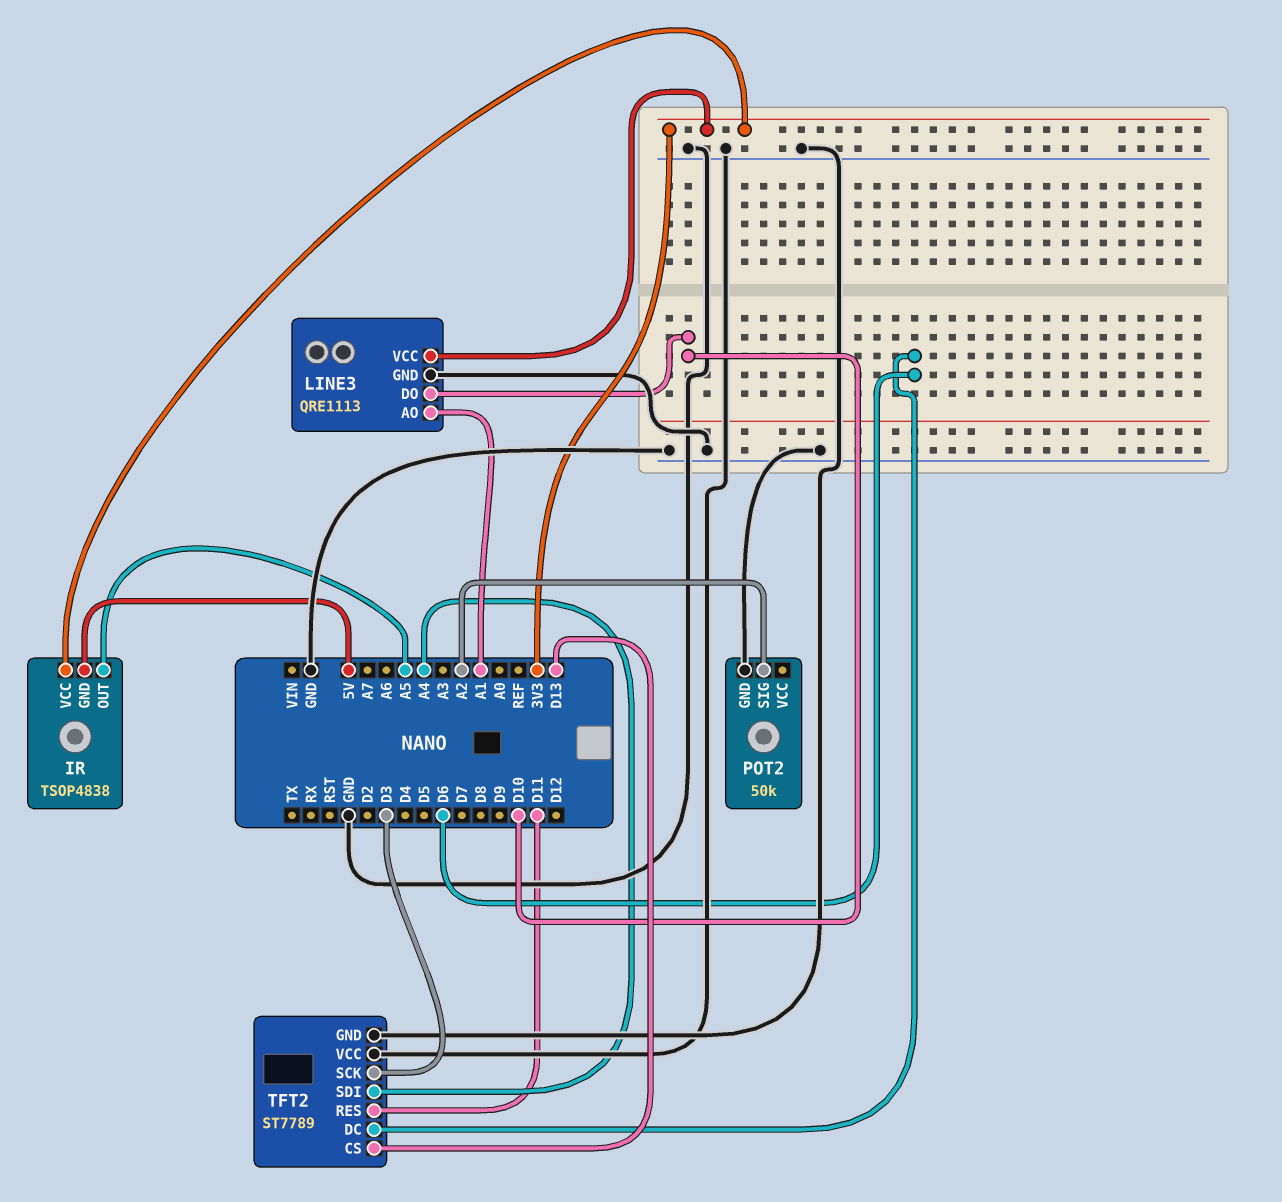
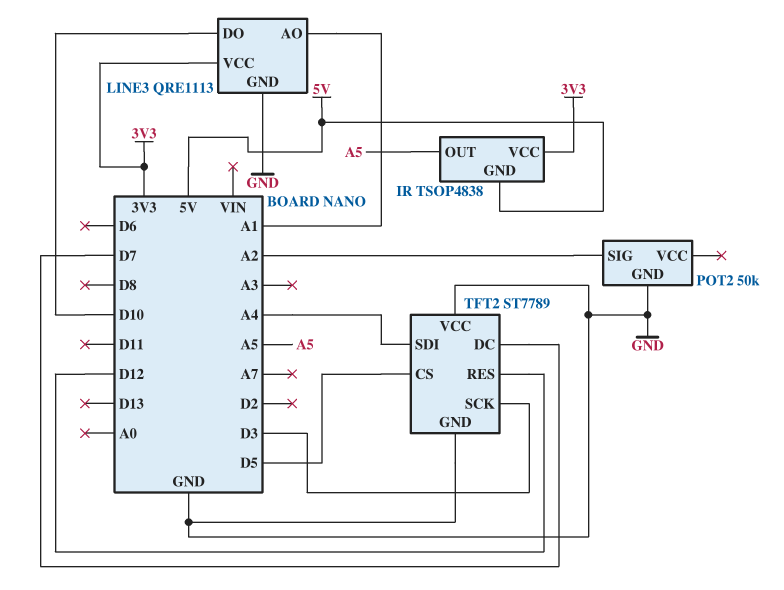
TFT2 pin CS: D13 -> D5
TFT2 pin DC: D6 -> D7
TFT2 pin RES: D11 -> D12

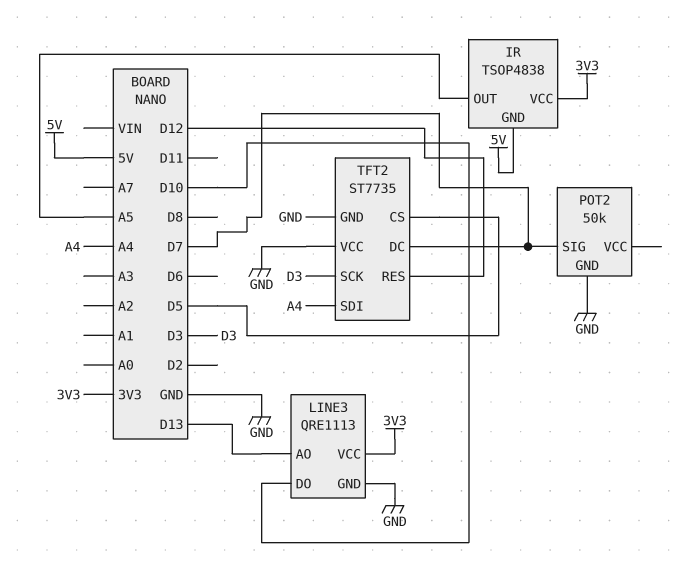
LINE3 pin AO: A1 -> D13
POT2 pin SIG: A2 -> D7
TFT2: ST7789 -> ST7735

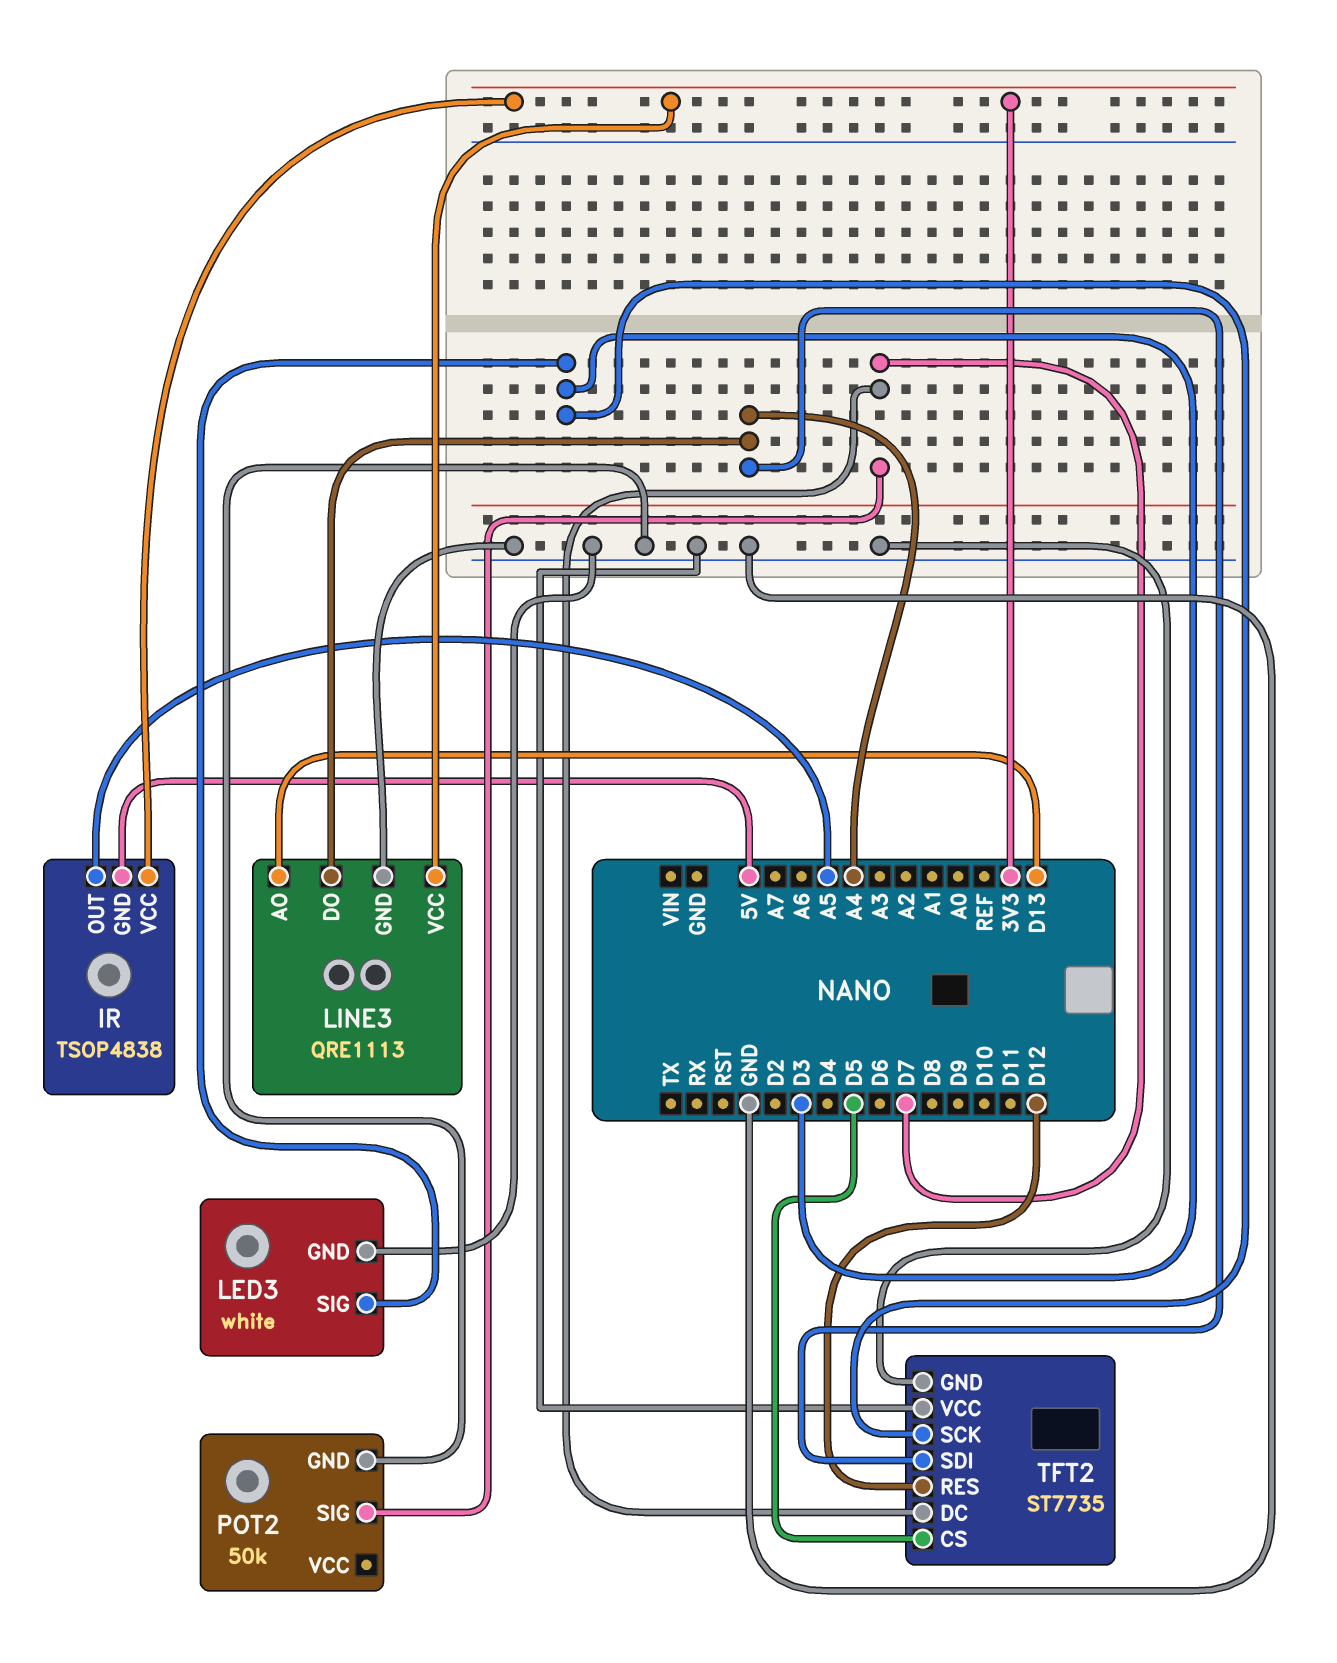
LED3: none -> white
LED3 pin GND: none -> GND
LED3 pin SIG: none -> D3
LINE3 pin DO: D10 -> A4

